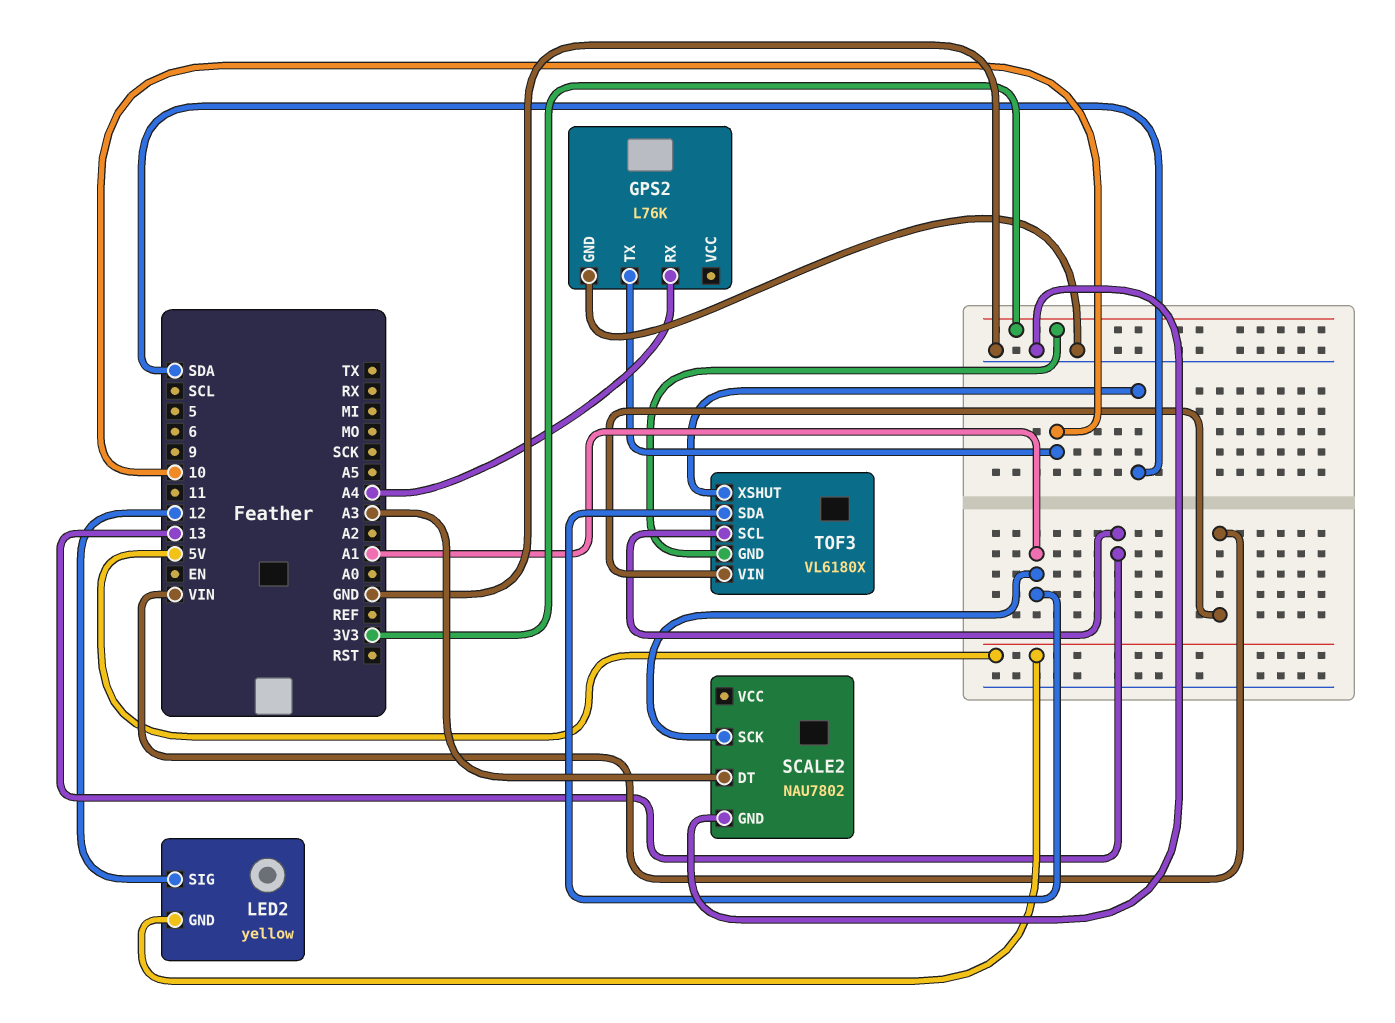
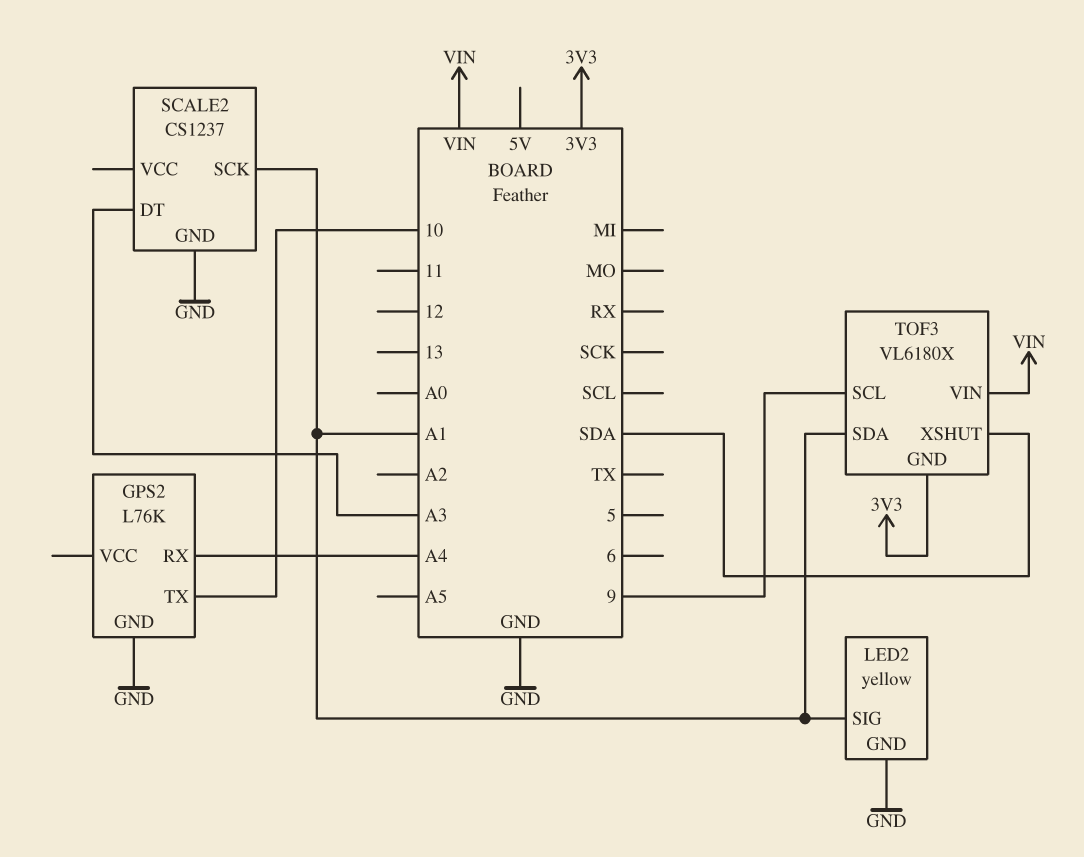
LED2 pin GND: 5V -> GND
LED2 pin SIG: 12 -> A1
SCALE2: NAU7802 -> CS1237
TOF3 pin SCL: 13 -> 9

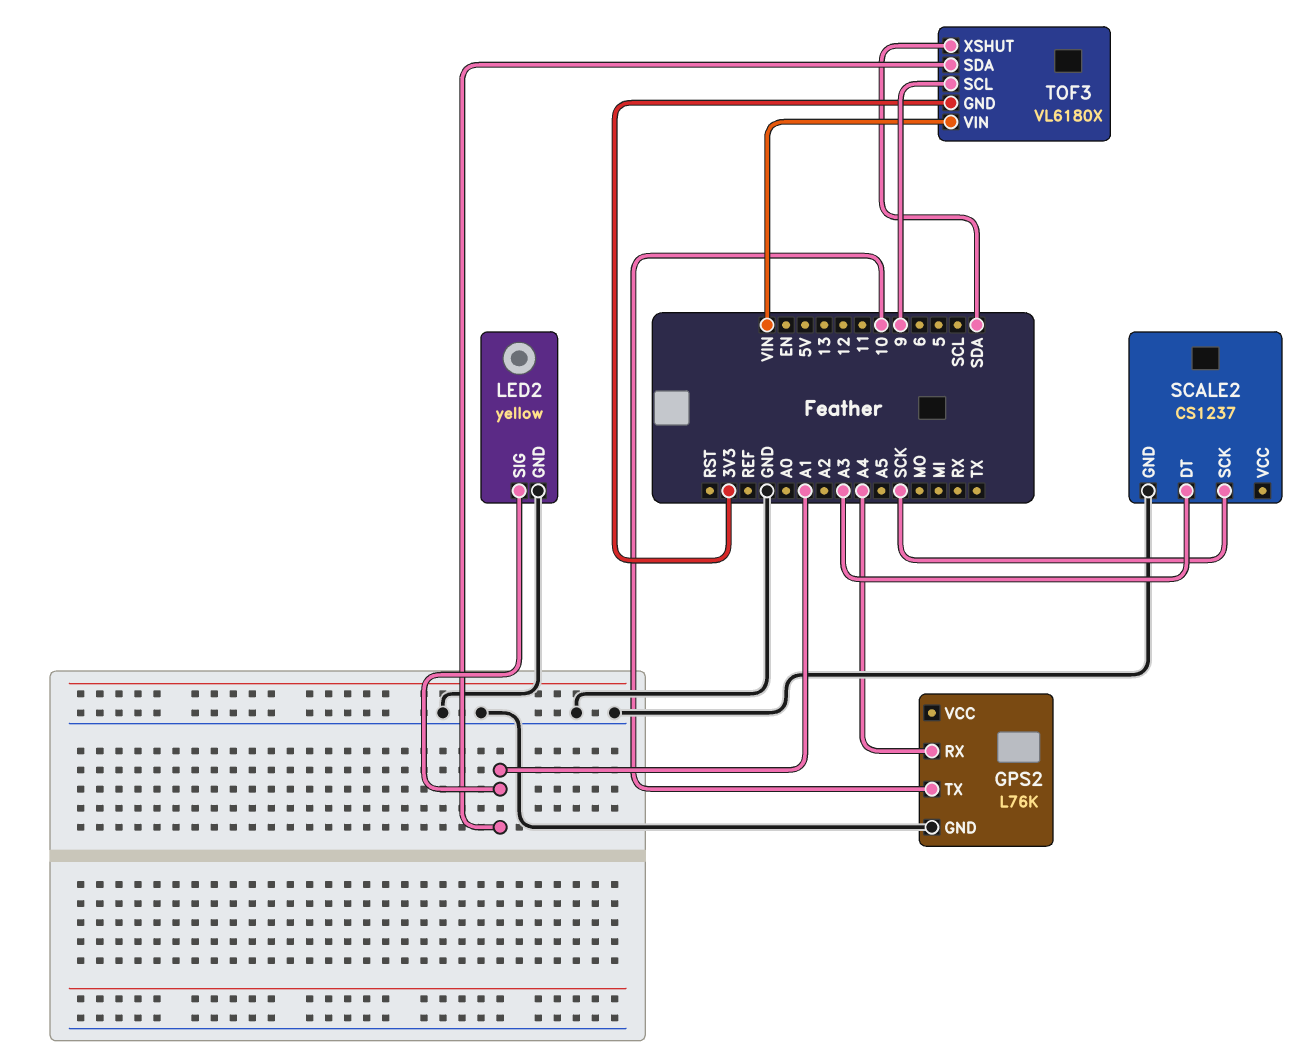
SCALE2 pin SCK: A1 -> SCK

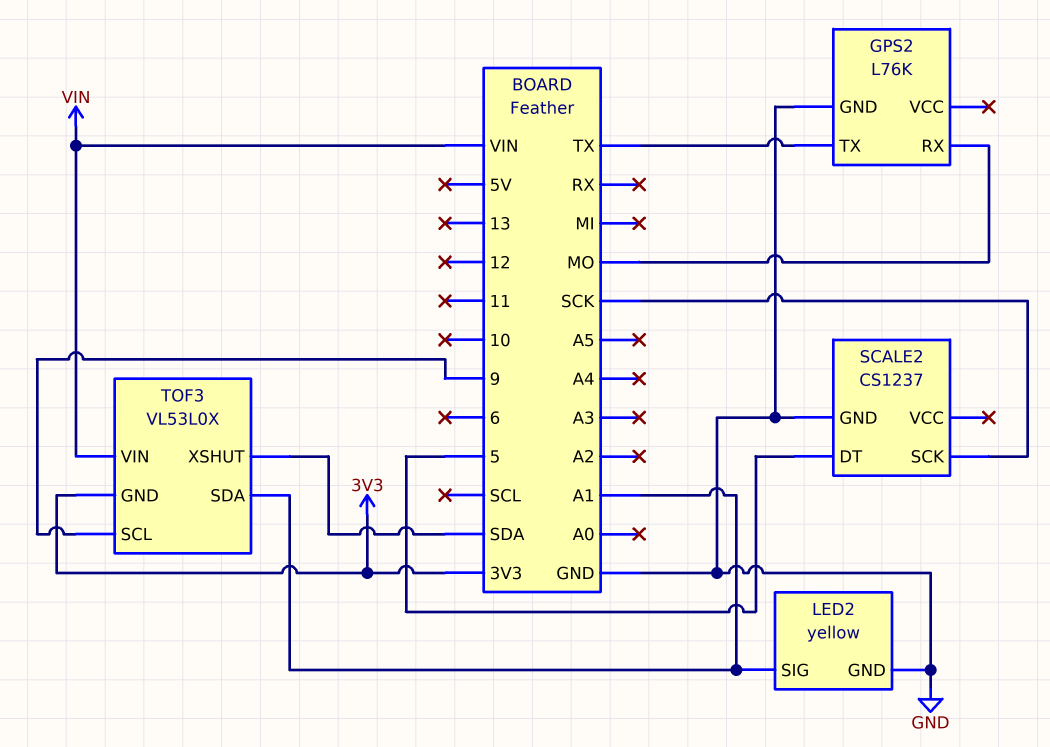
GPS2 pin RX: A4 -> MO
GPS2 pin TX: 10 -> TX
SCALE2 pin DT: A3 -> 5
TOF3: VL6180X -> VL53L0X

